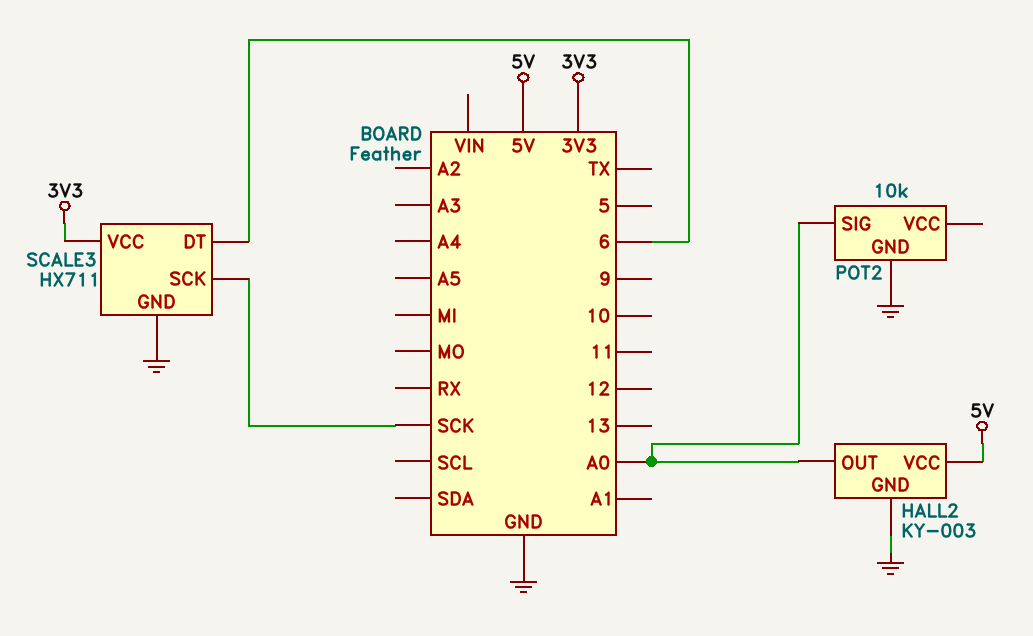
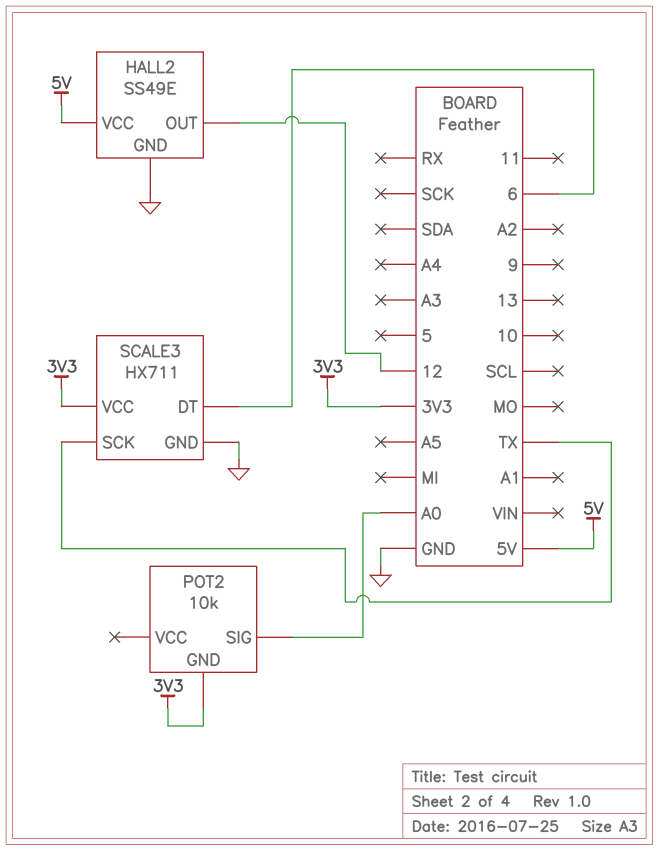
HALL2: KY-003 -> SS49E
HALL2 pin OUT: A0 -> 12
POT2 pin GND: GND -> 3V3
SCALE3 pin SCK: SCK -> TX

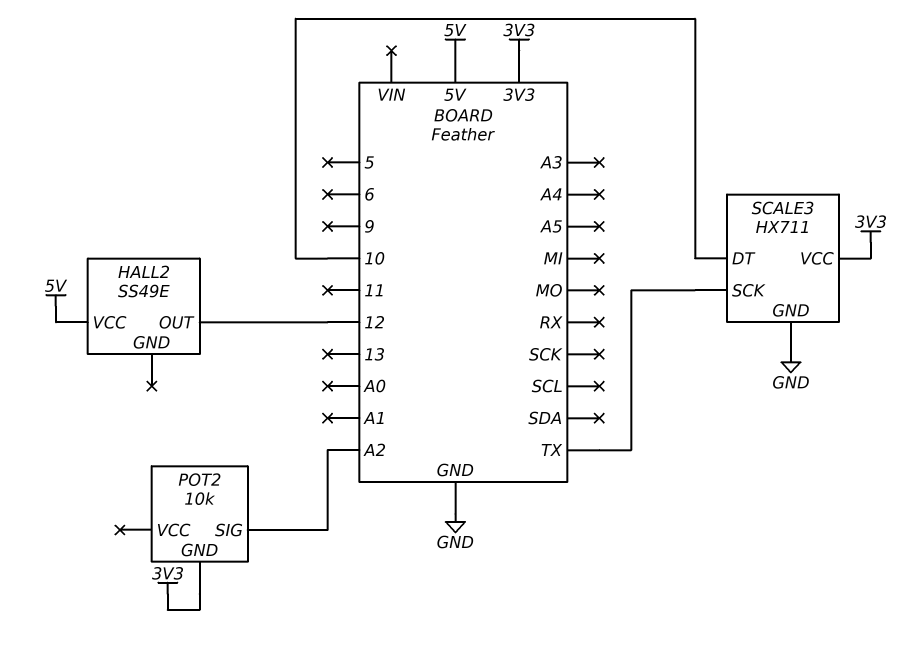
HALL2 pin GND: GND -> none
POT2 pin SIG: A0 -> A2
SCALE3 pin DT: 6 -> 10

